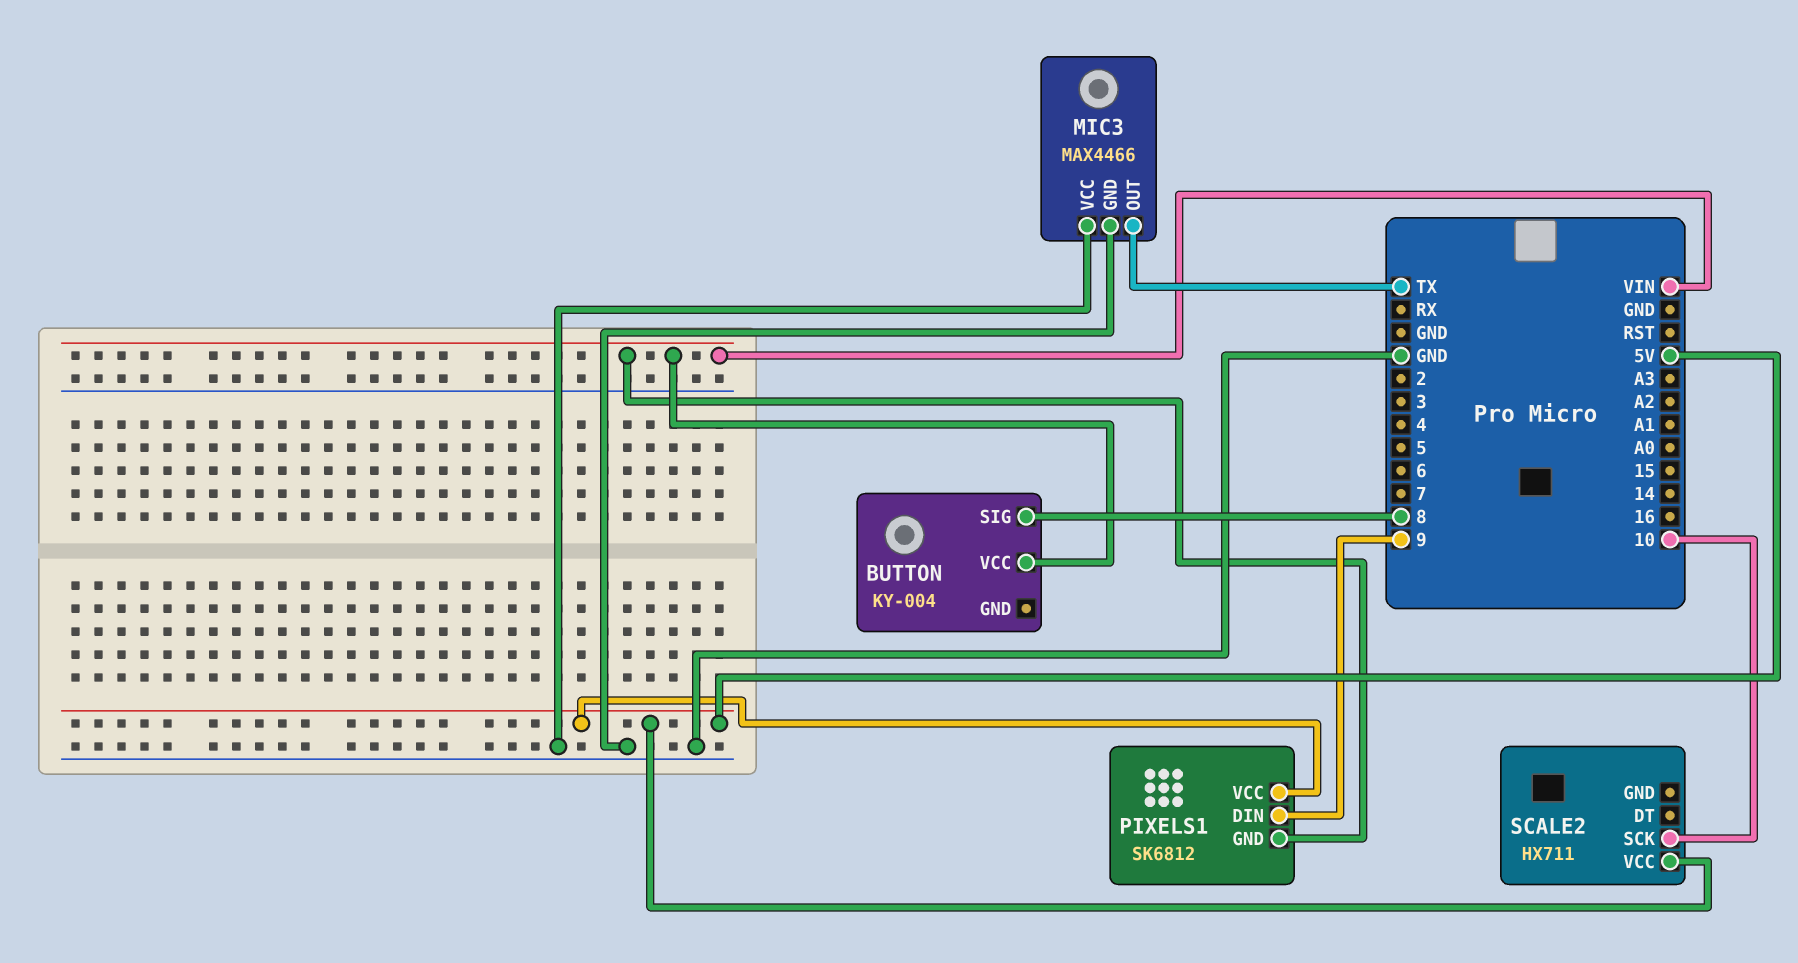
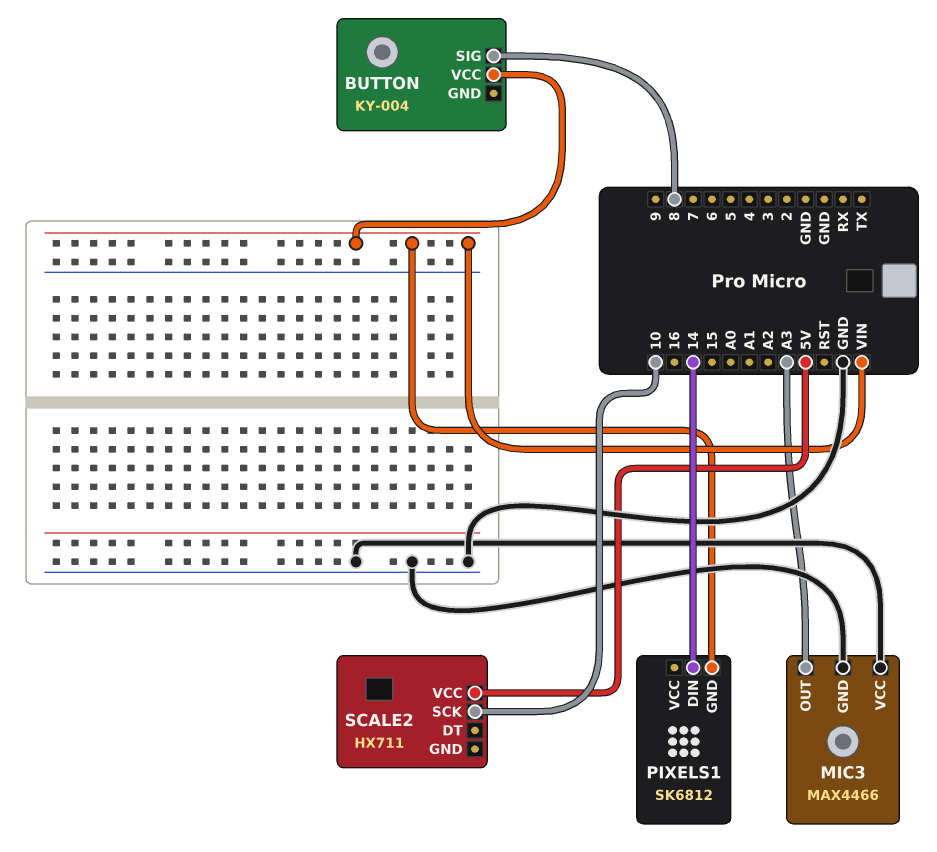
MIC3 pin OUT: TX -> A3
PIXELS1 pin DIN: 9 -> 14
PIXELS1 pin VCC: 5V -> none

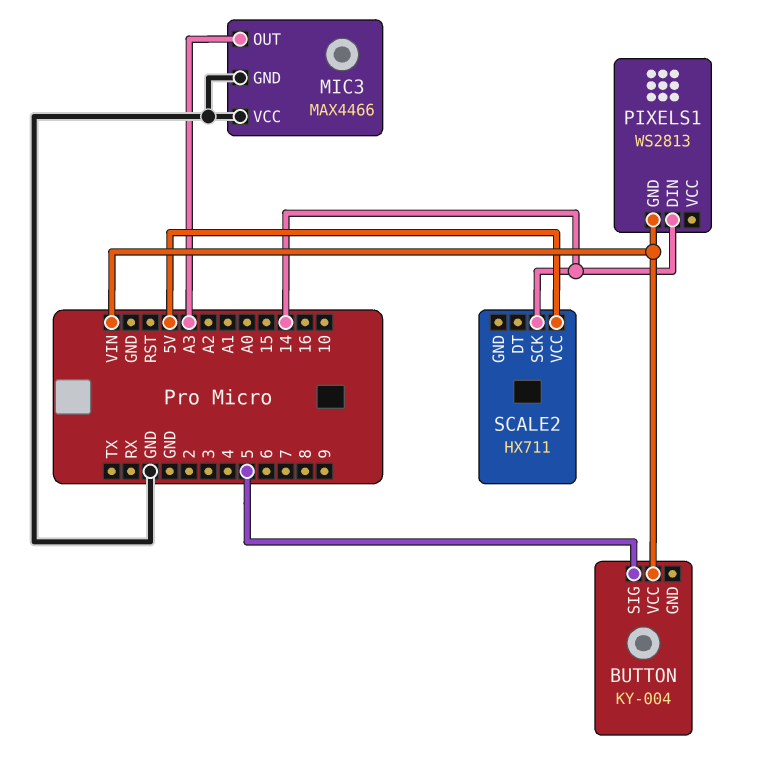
BUTTON pin SIG: 8 -> 5
PIXELS1: SK6812 -> WS2813
SCALE2 pin SCK: 10 -> 14

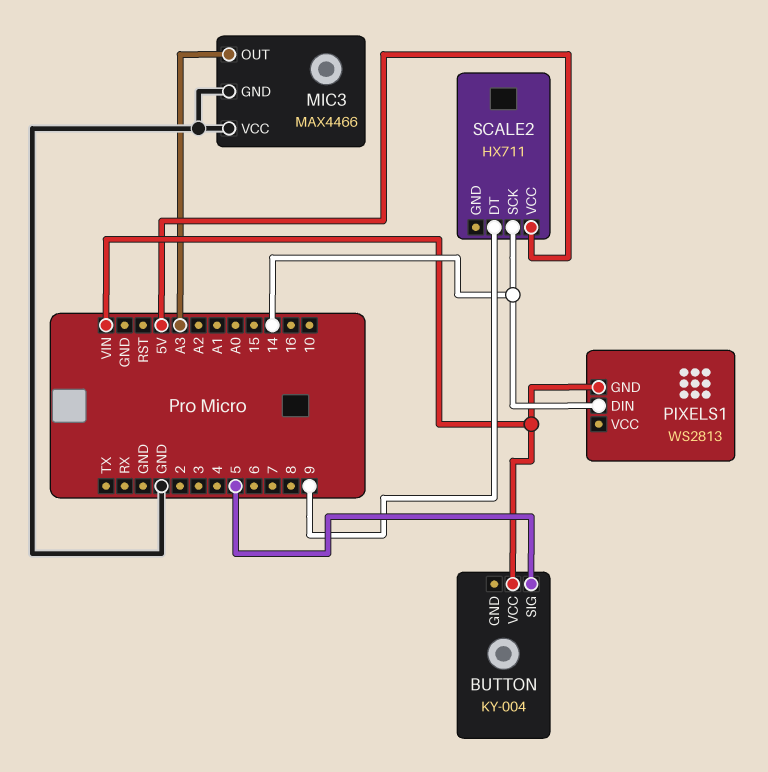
SCALE2 pin DT: none -> 9

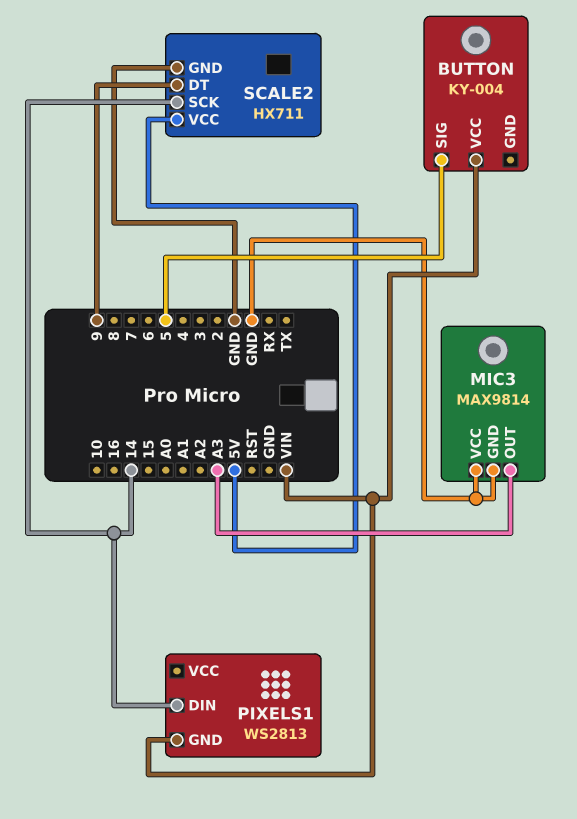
MIC3: MAX4466 -> MAX9814
SCALE2 pin GND: none -> GND

